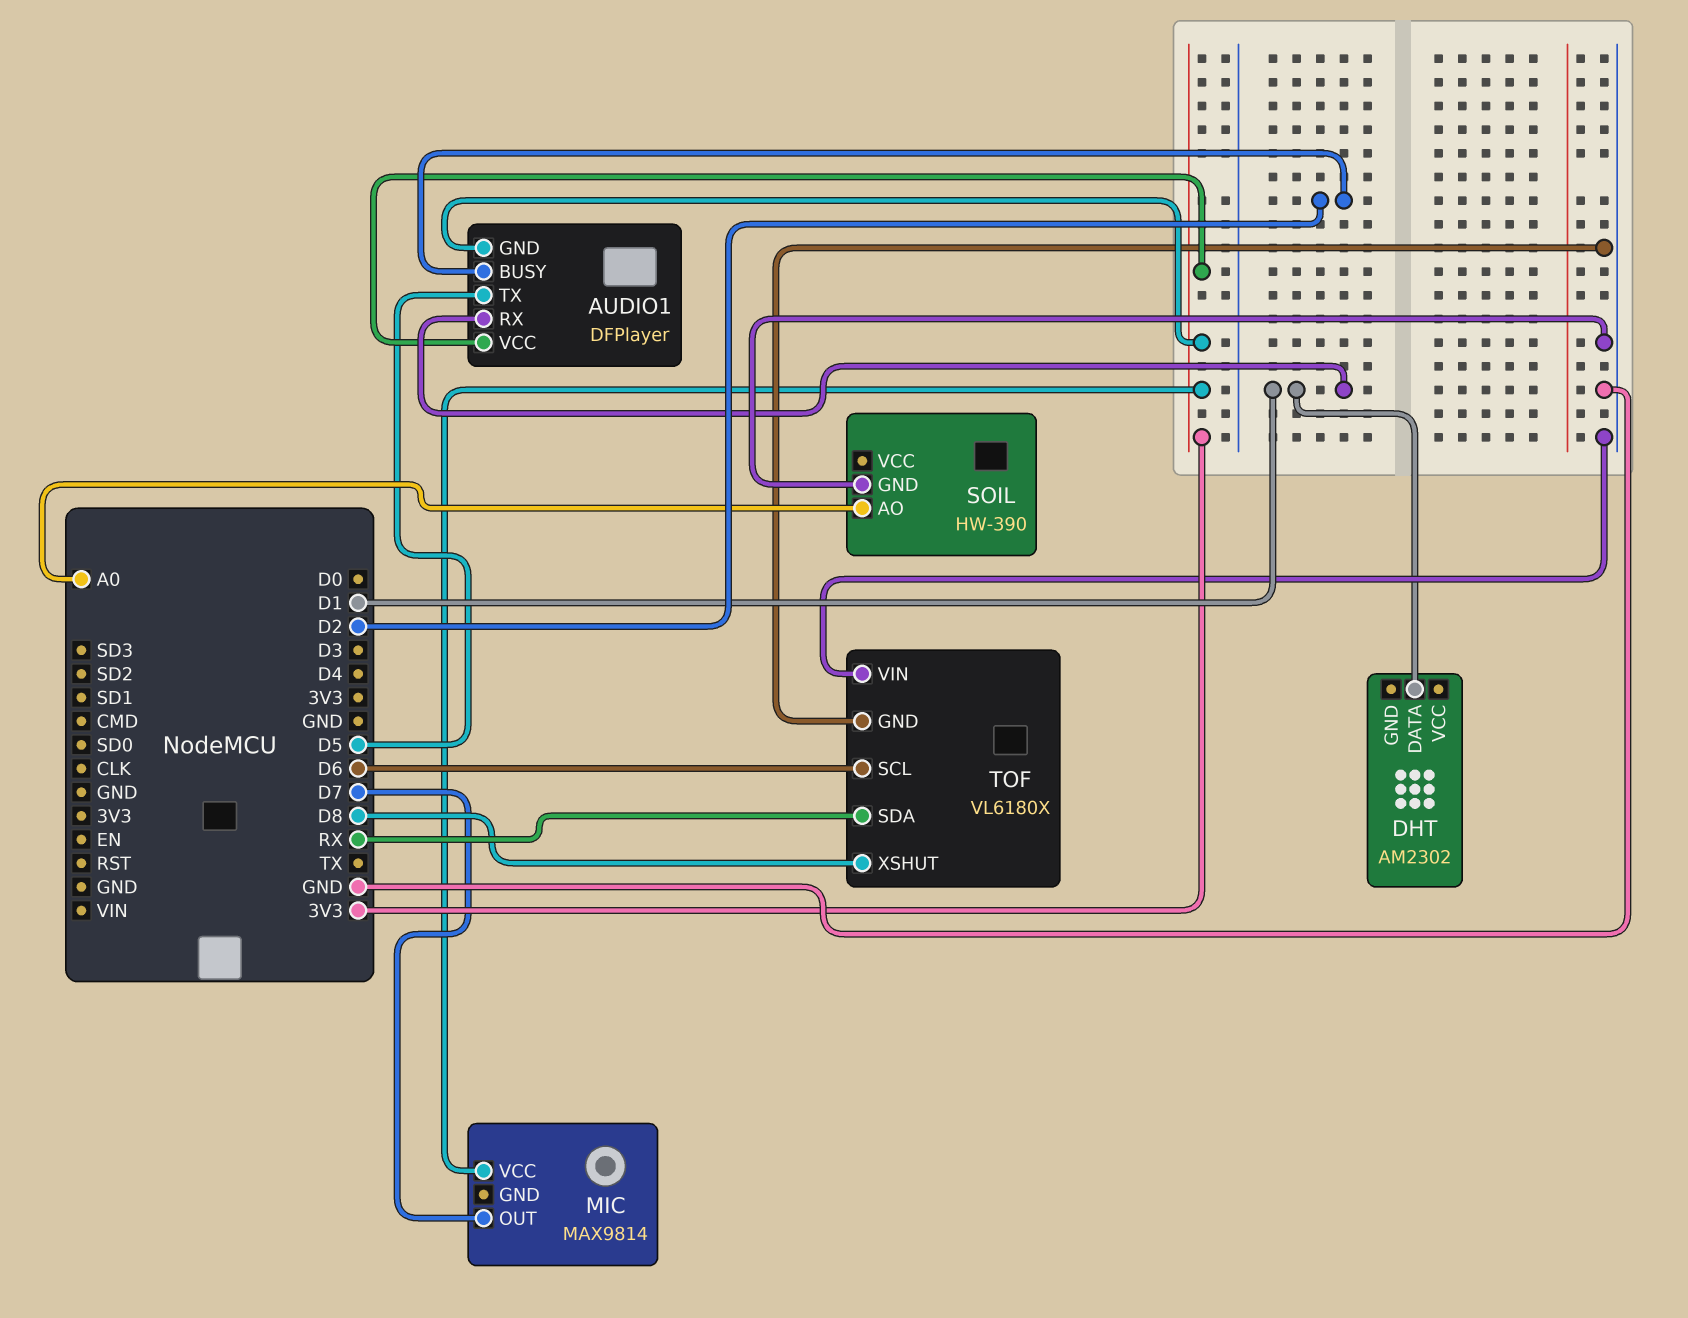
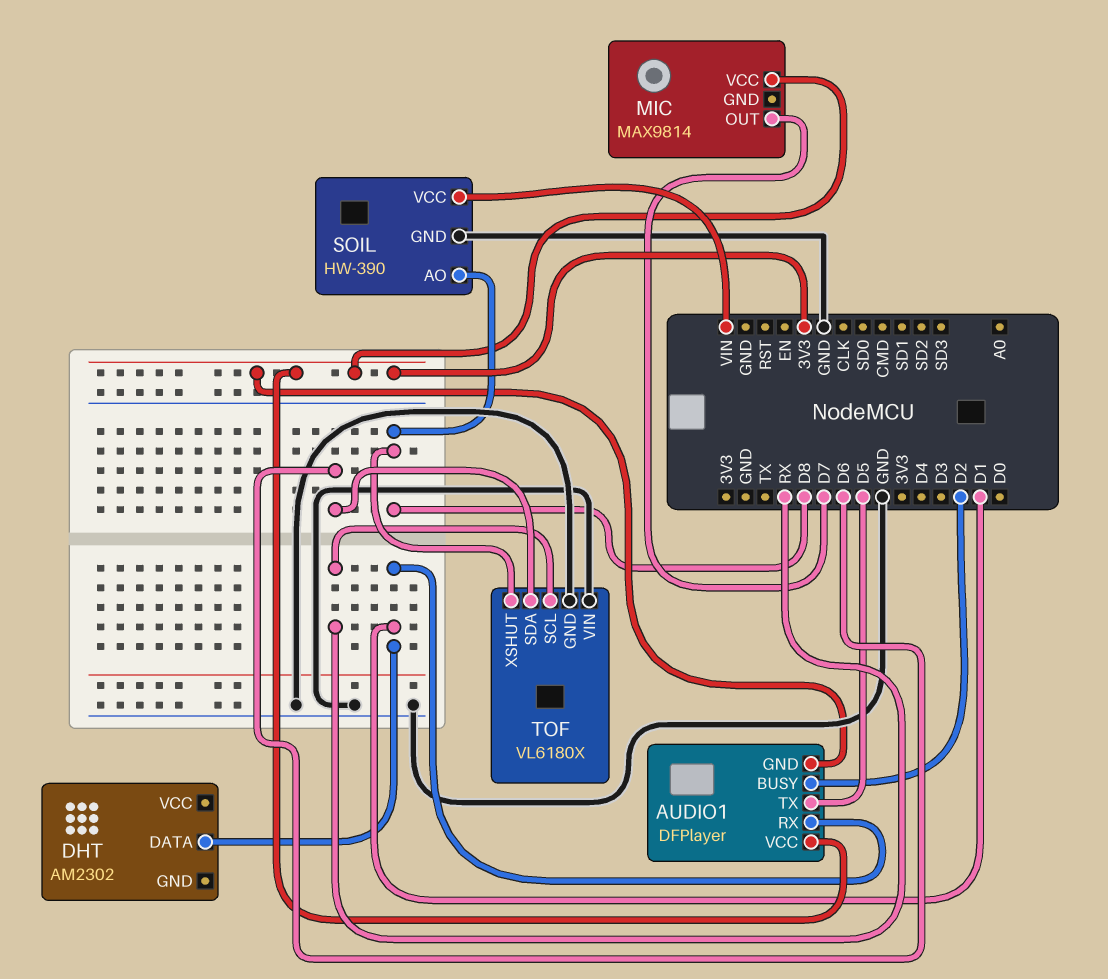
SOIL pin AO: A0 -> D8
SOIL pin VCC: none -> VIN
TOF pin SCL: D6 -> RX
TOF pin SDA: RX -> D6

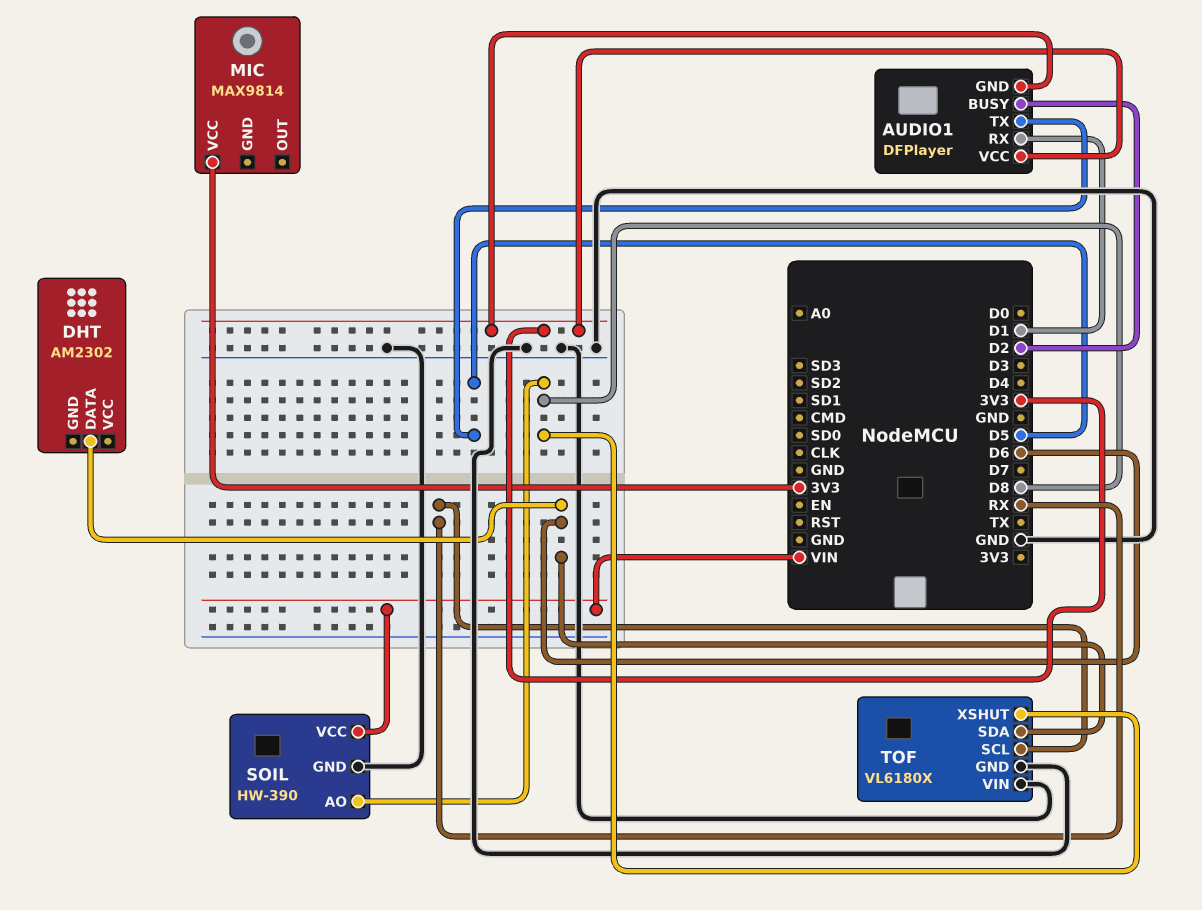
DHT pin DATA: D1 -> D6
MIC pin OUT: D7 -> none

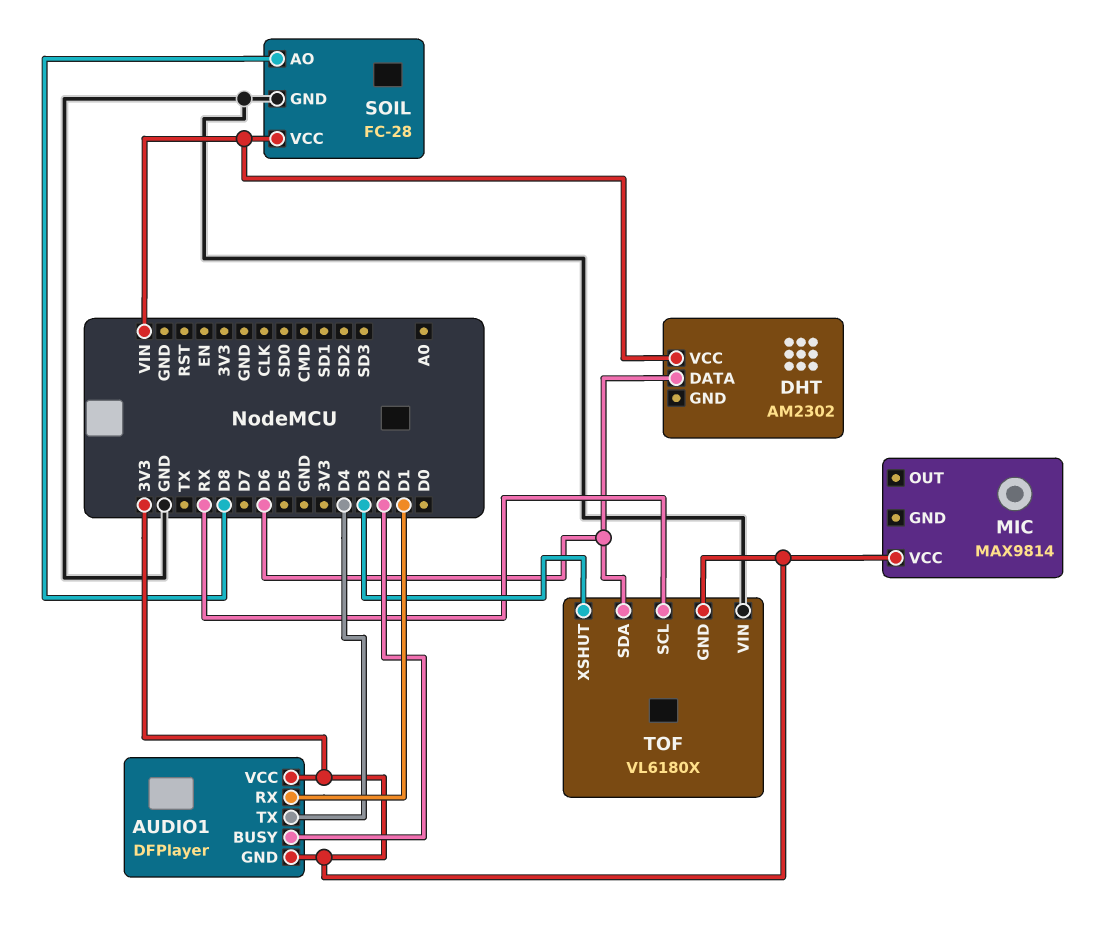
AUDIO1 pin TX: D5 -> D4
DHT pin VCC: none -> VIN
SOIL: HW-390 -> FC-28
TOF pin GND: GND -> 3V3
TOF pin XSHUT: D8 -> D3

